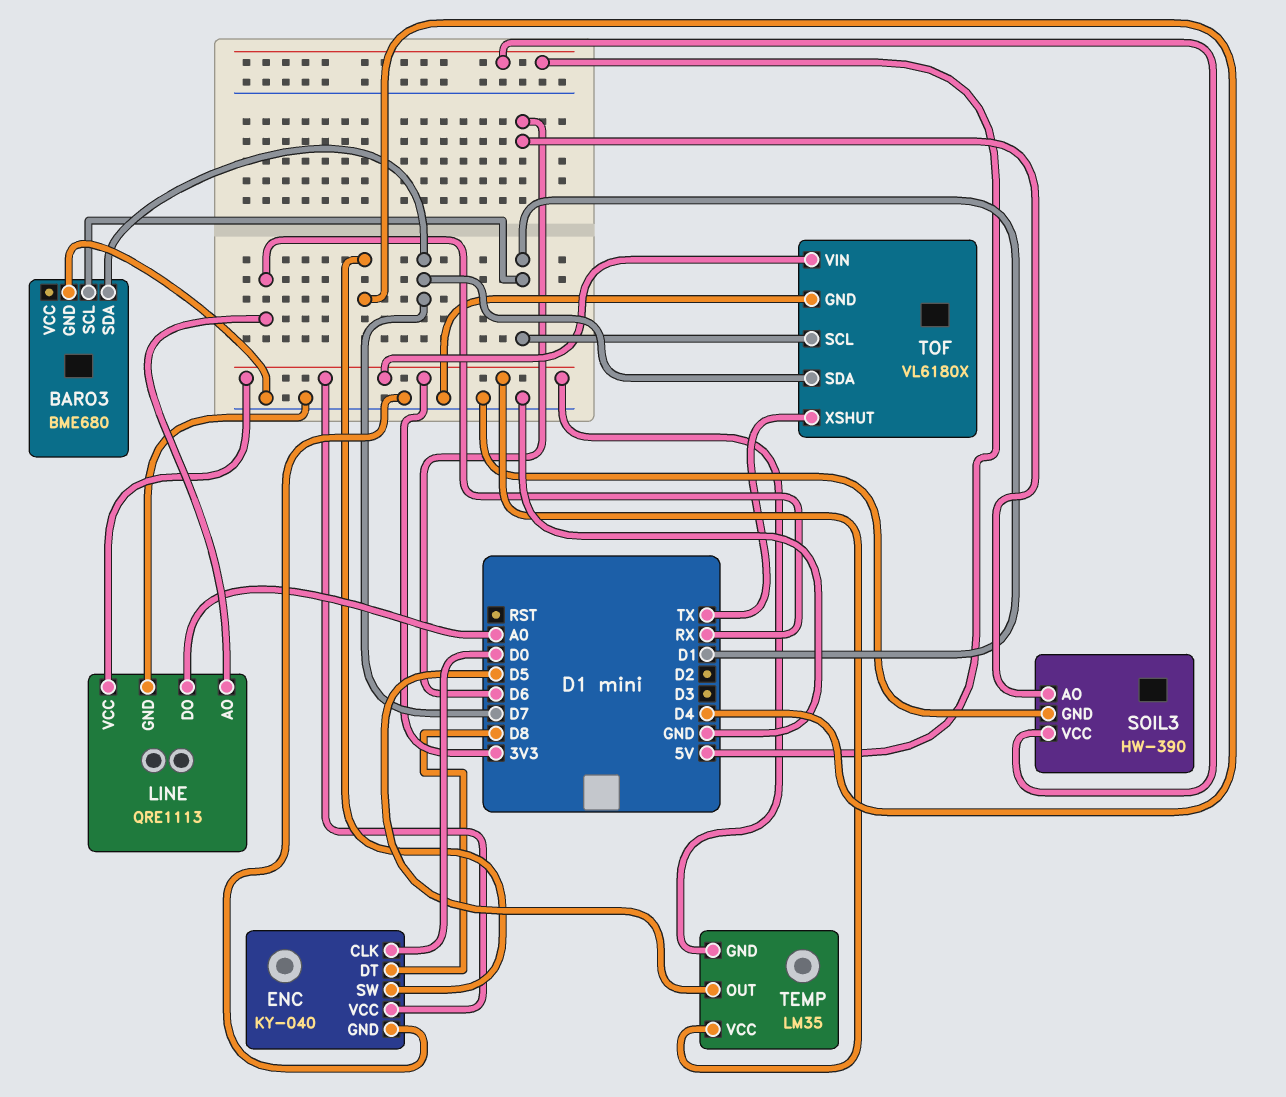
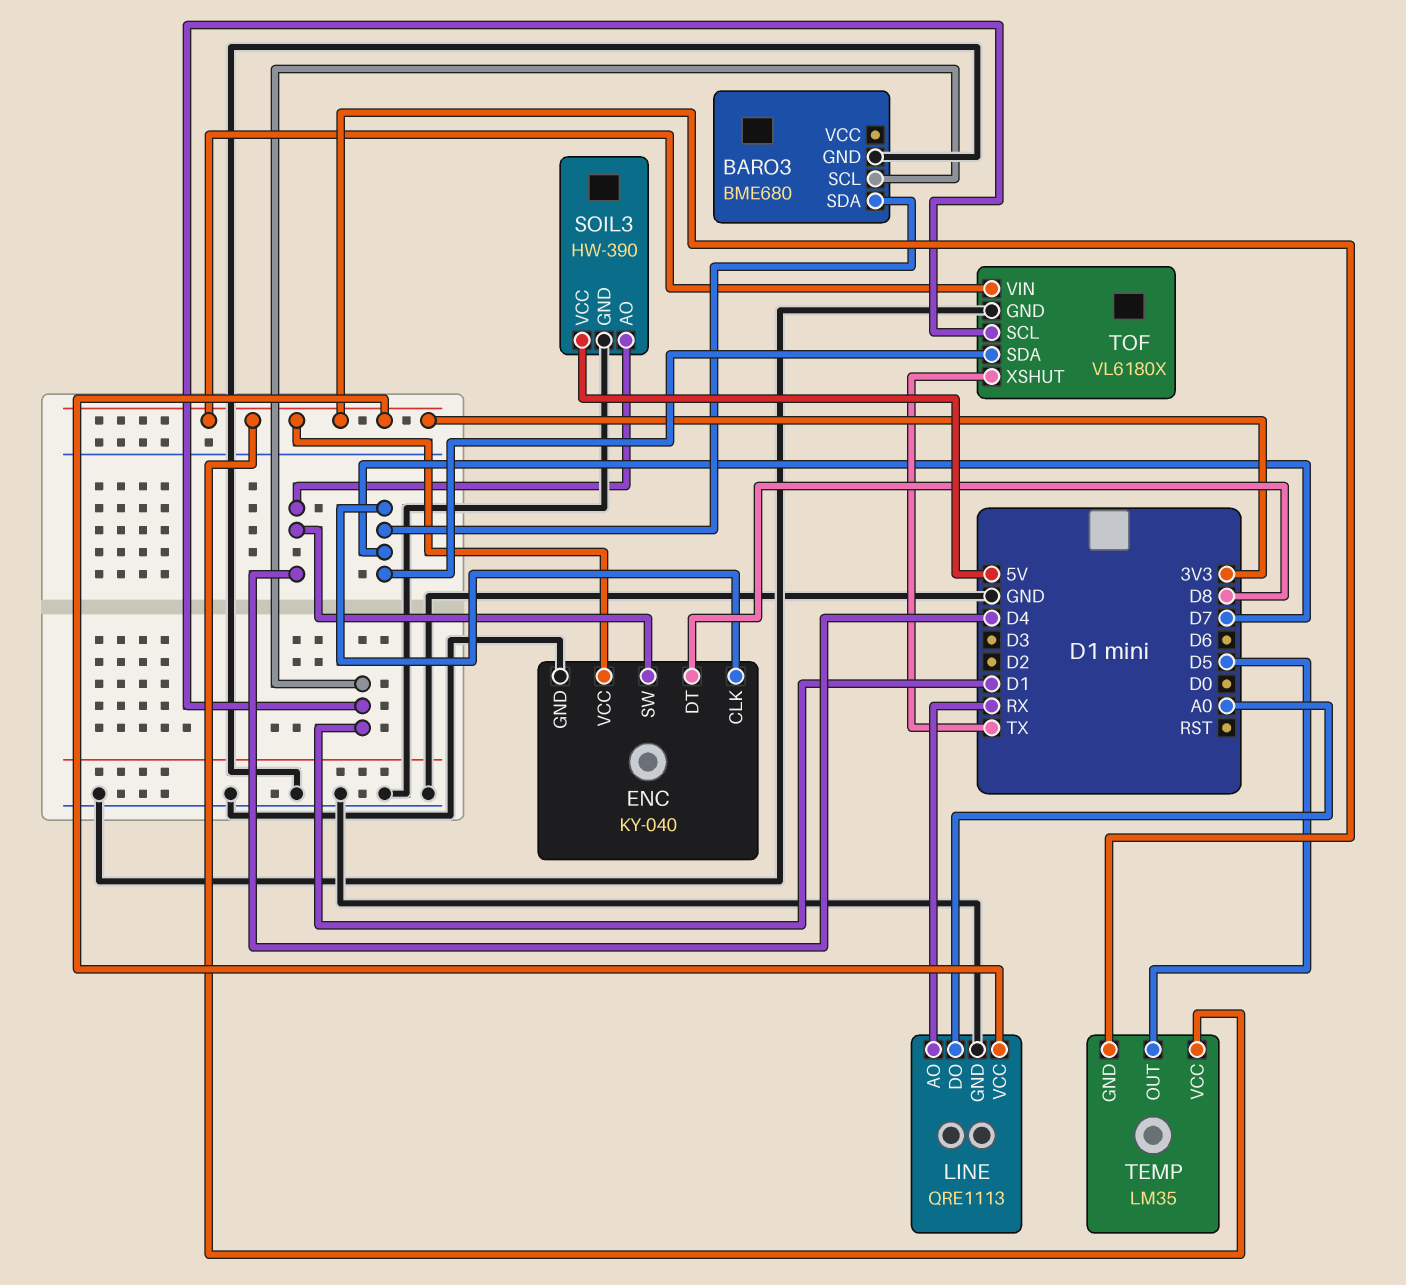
ENC pin CLK: D0 -> D7
SOIL3 pin AO: D6 -> D4

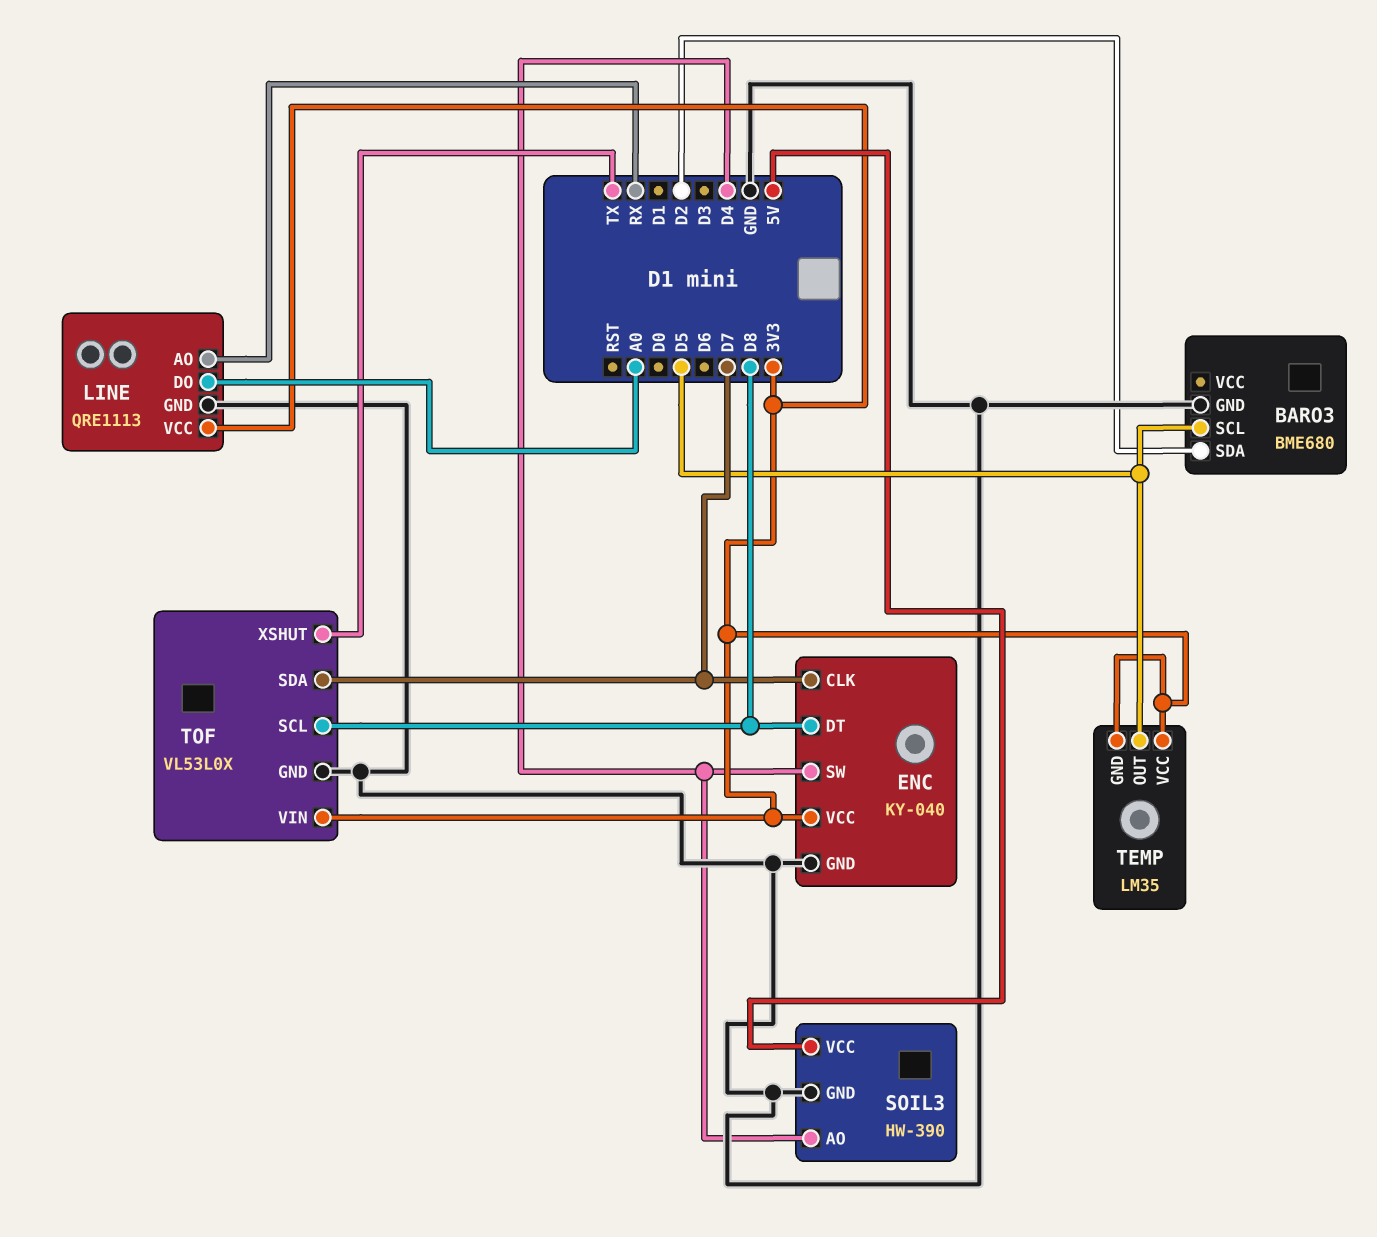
BARO3 pin SCL: D1 -> D5
BARO3 pin SDA: D7 -> D2
TOF: VL6180X -> VL53L0X
TOF pin SCL: D1 -> D8

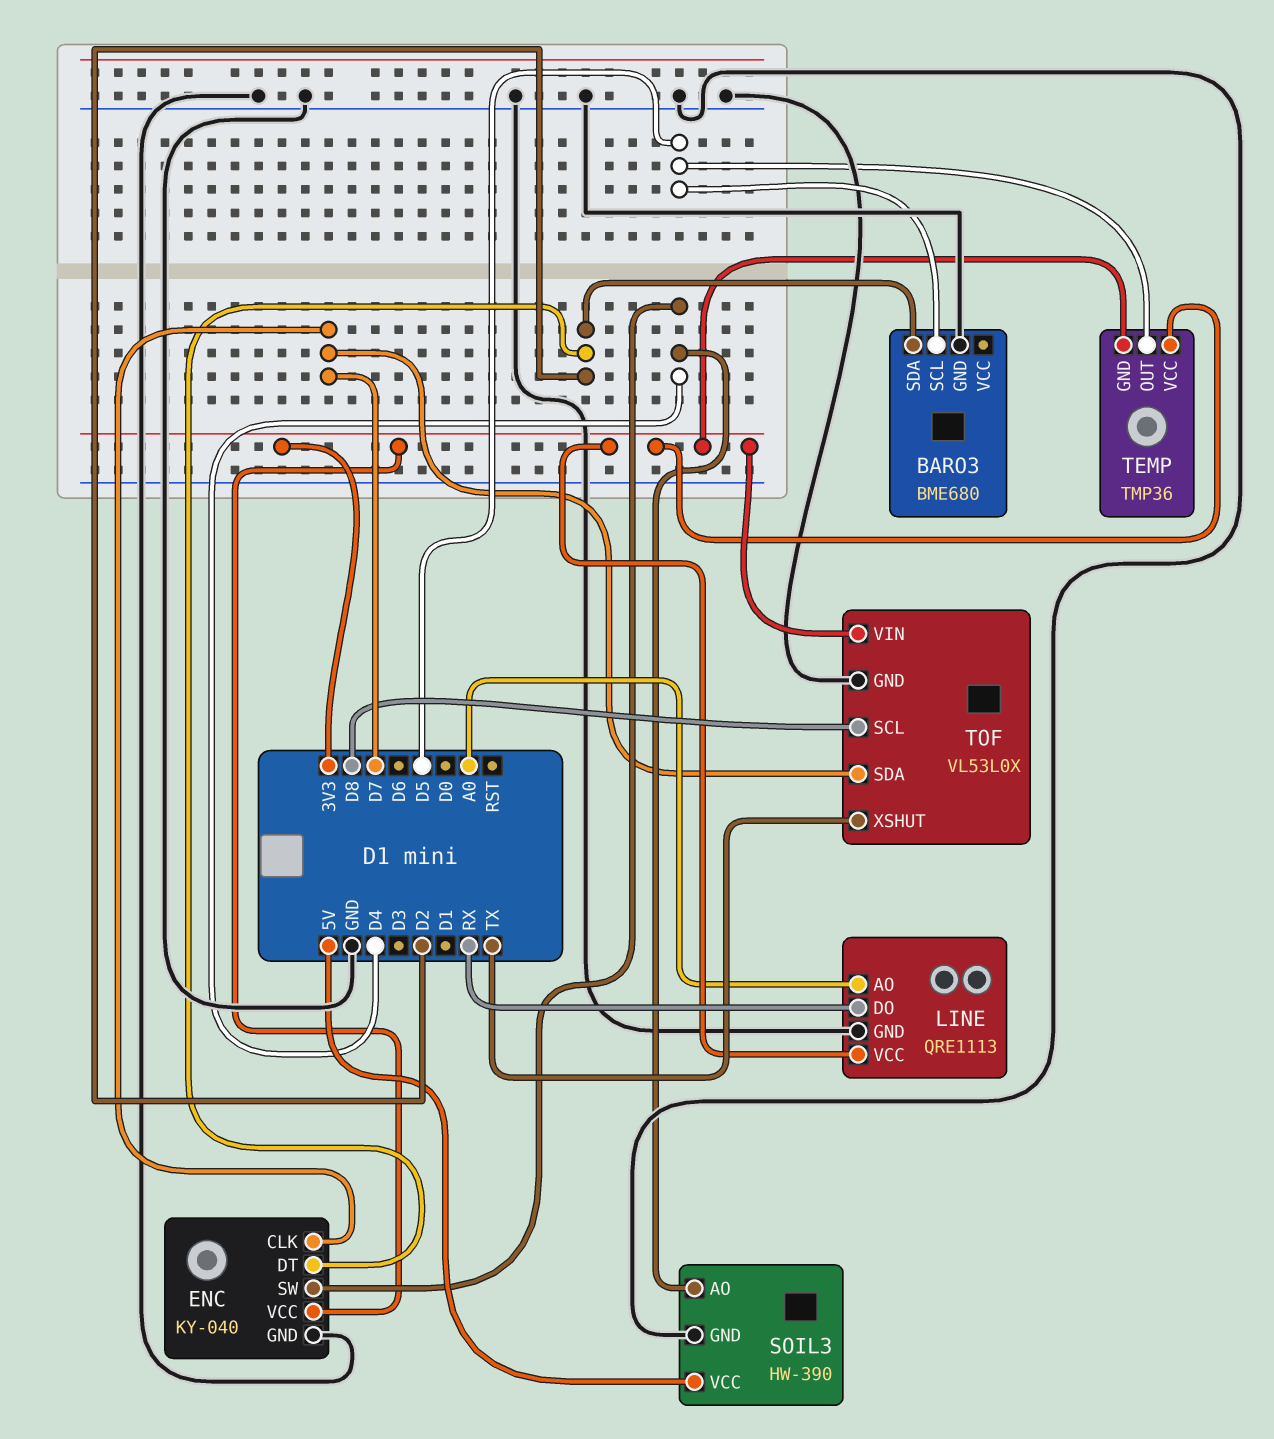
ENC pin DT: D8 -> D2
LINE pin AO: RX -> A0
LINE pin DO: A0 -> RX
TEMP: LM35 -> TMP36

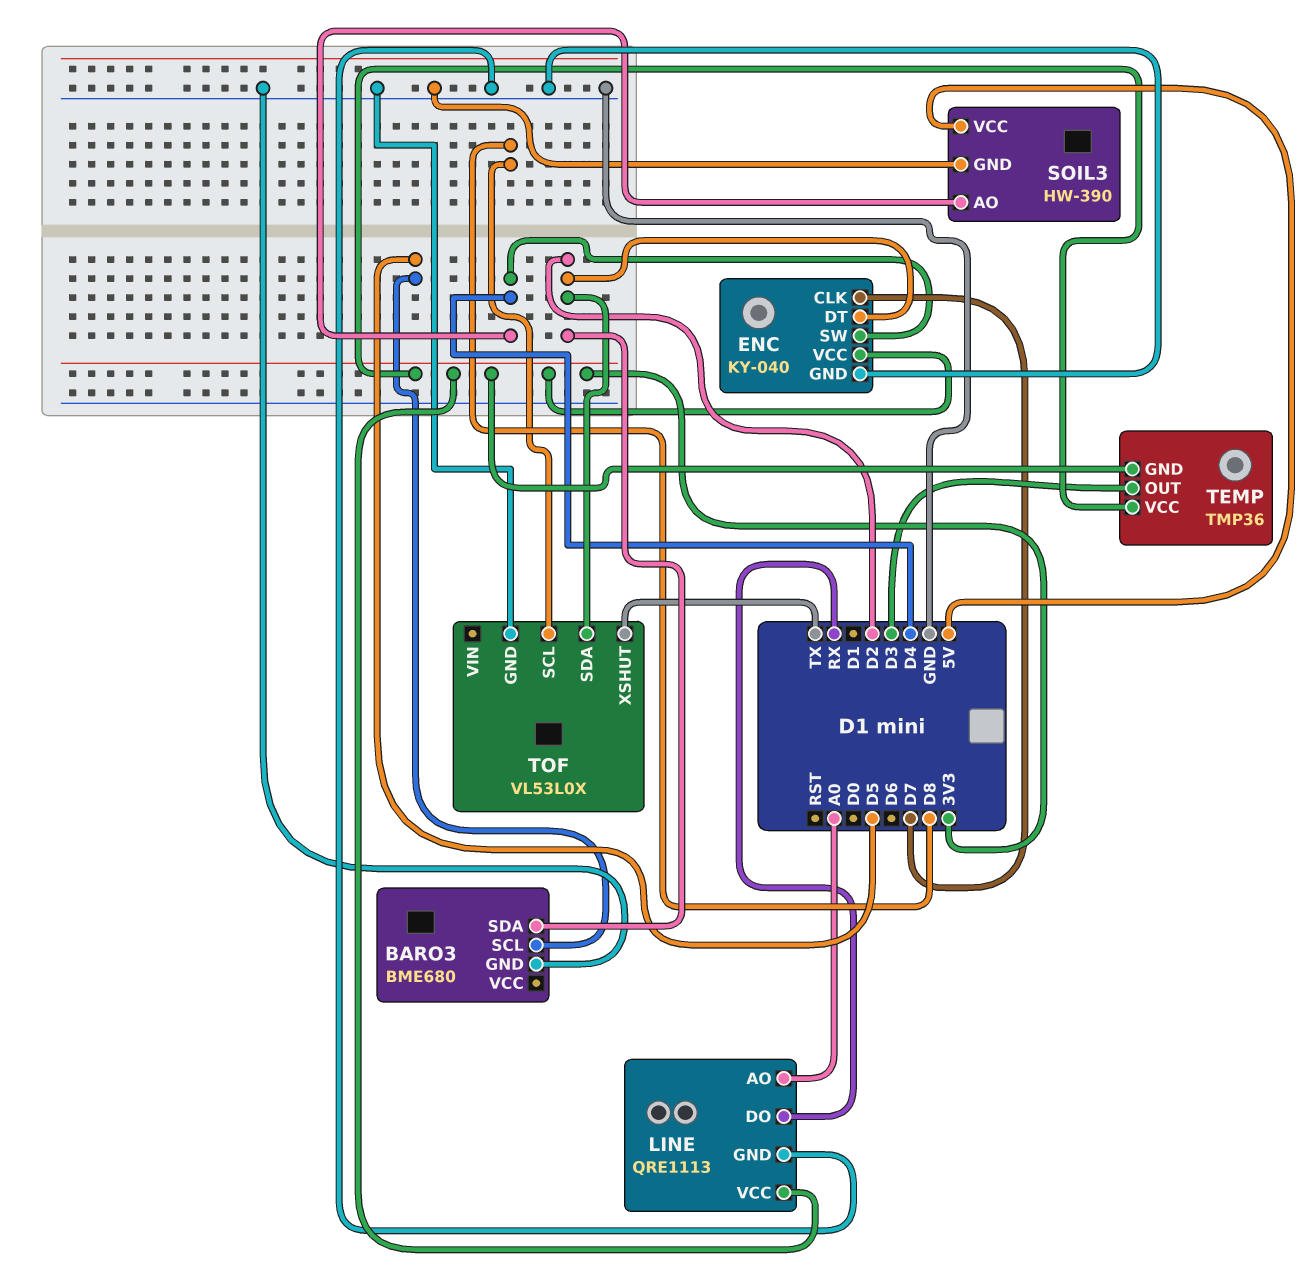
TEMP pin OUT: D5 -> D3
TOF pin SDA: D7 -> D2
TOF pin VIN: 3V3 -> none

